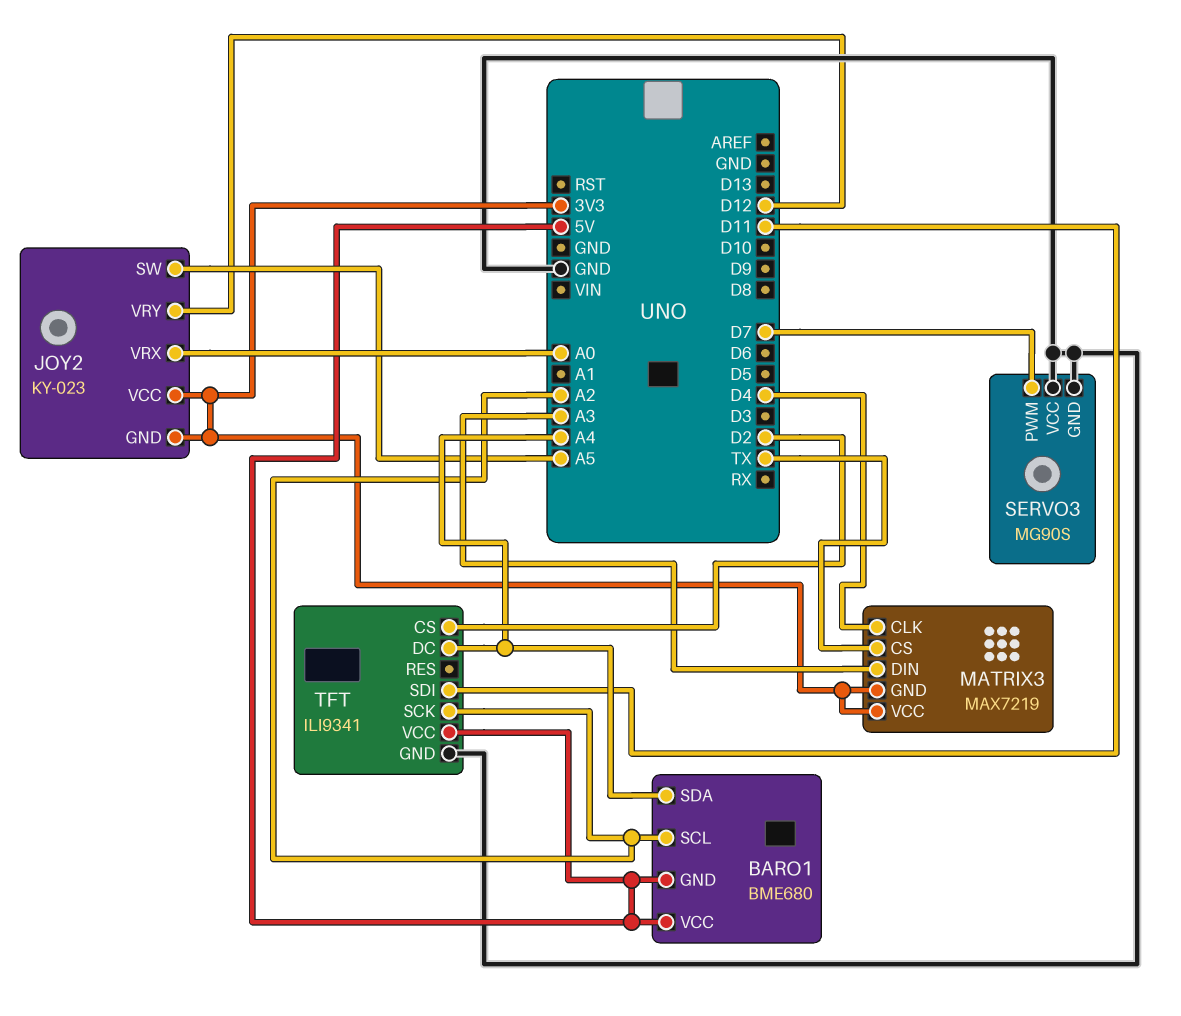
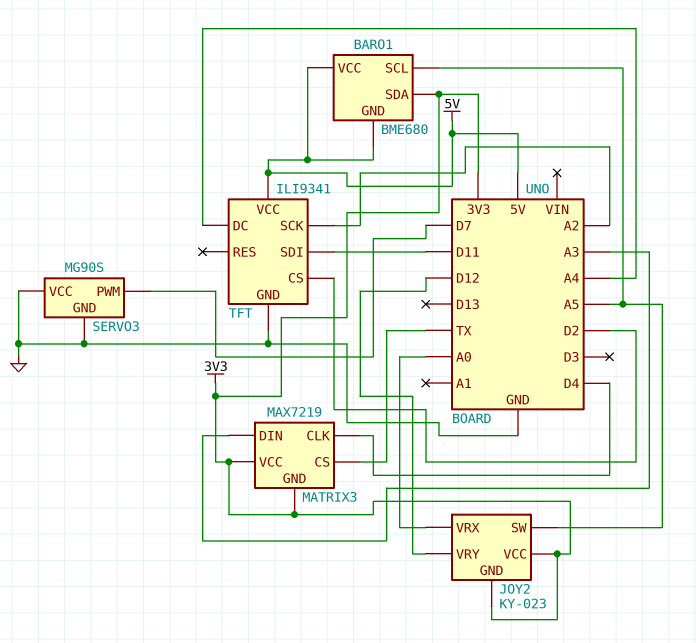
BARO1 pin SCL: A2 -> A5
BARO1 pin SDA: A4 -> 3V3

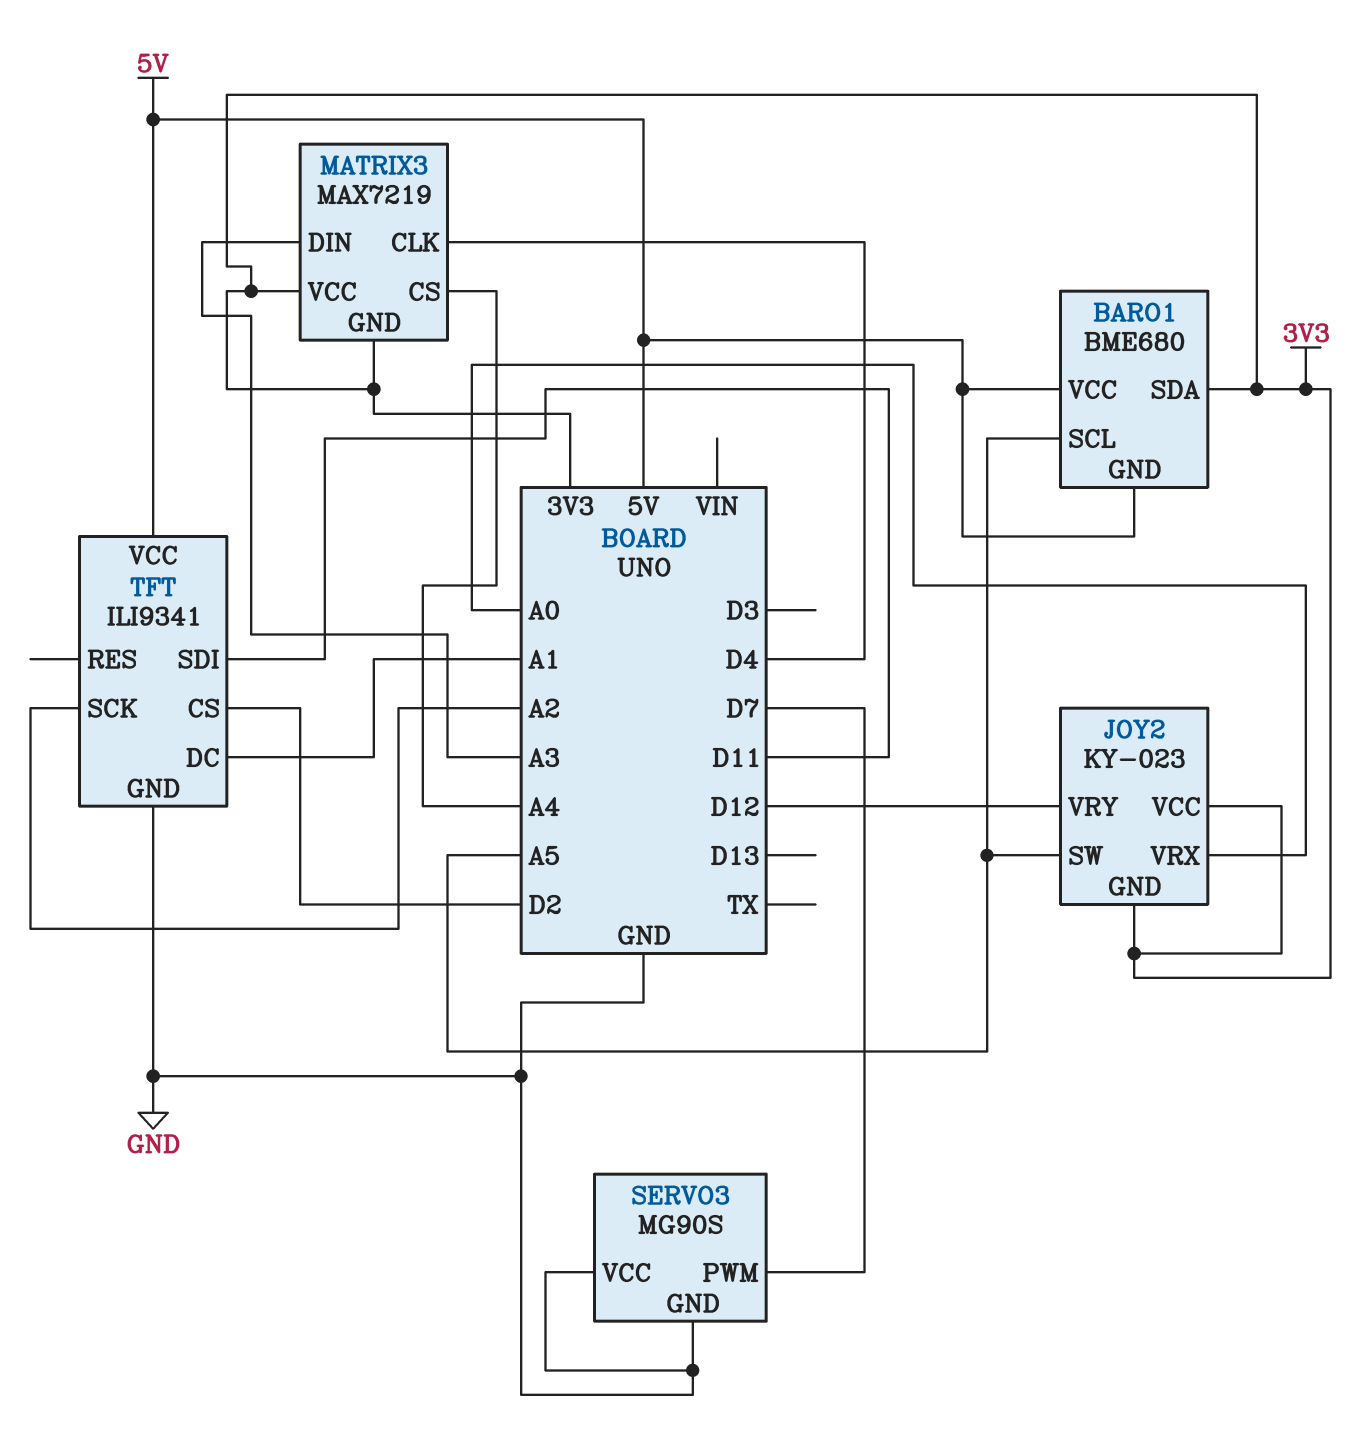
MATRIX3 pin CS: TX -> A4
TFT pin DC: A4 -> A1

